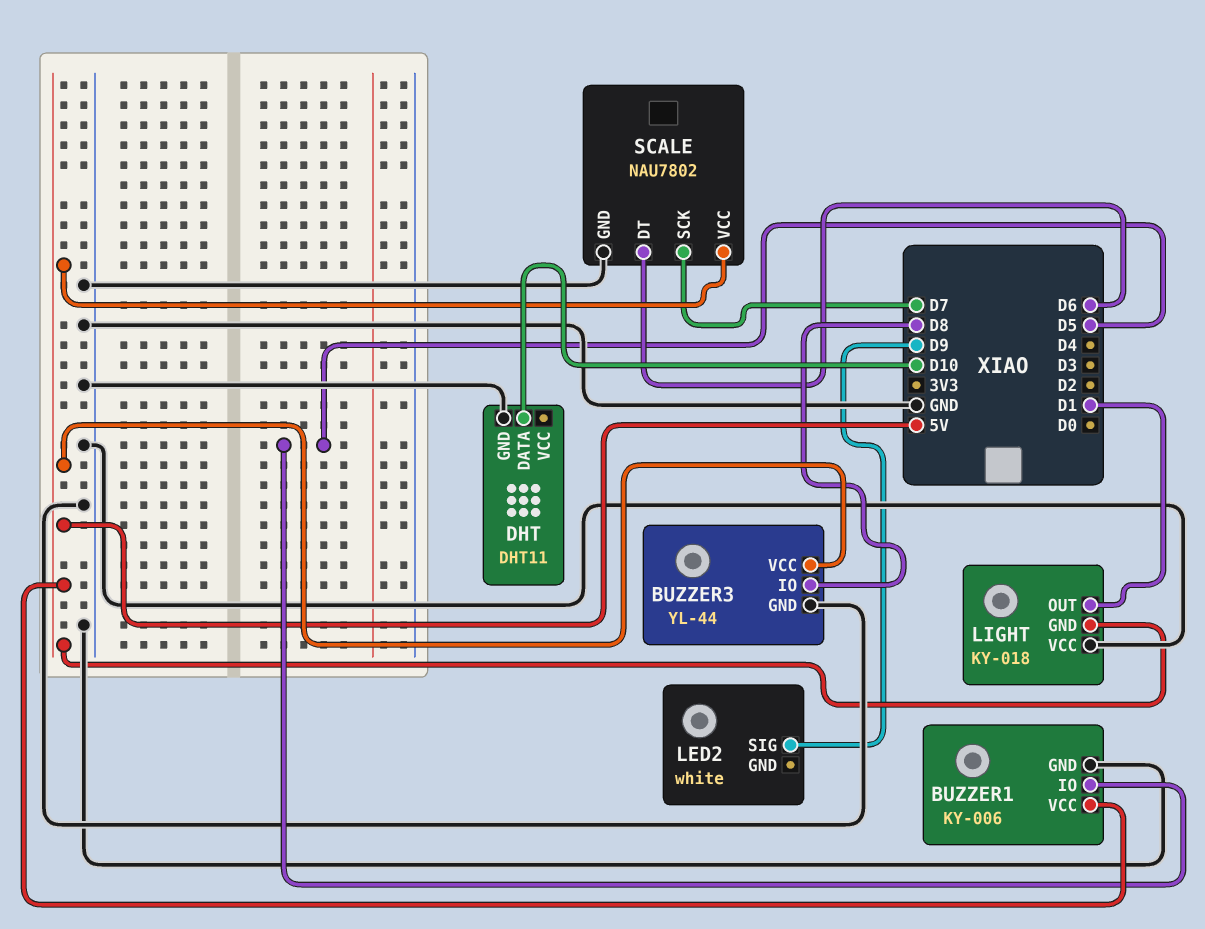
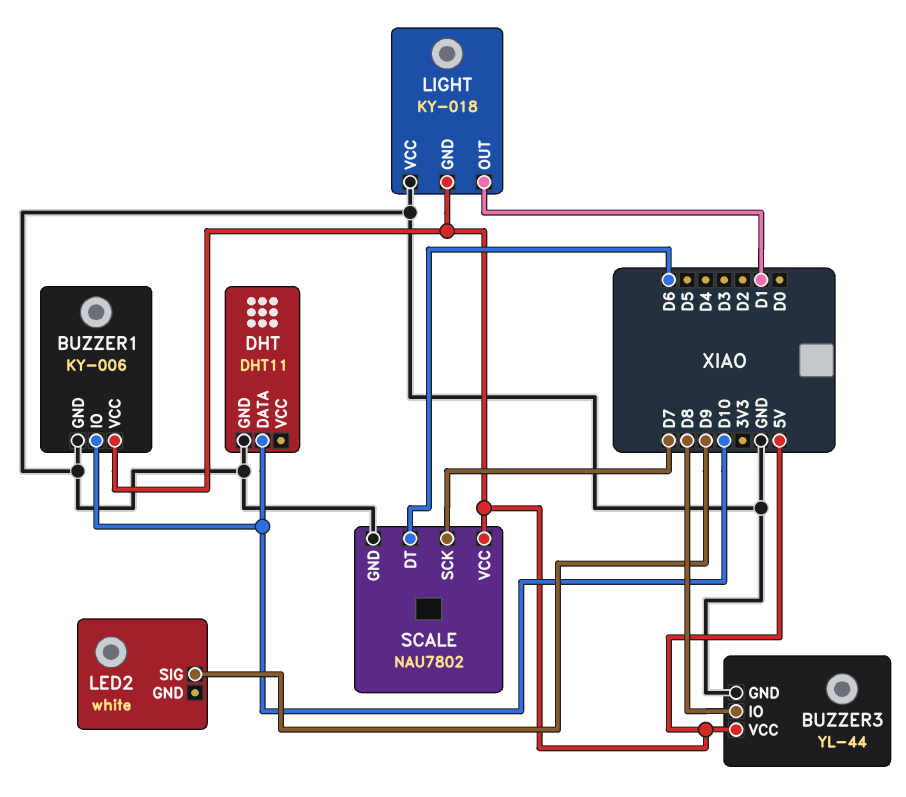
BUZZER1 pin IO: D5 -> D10

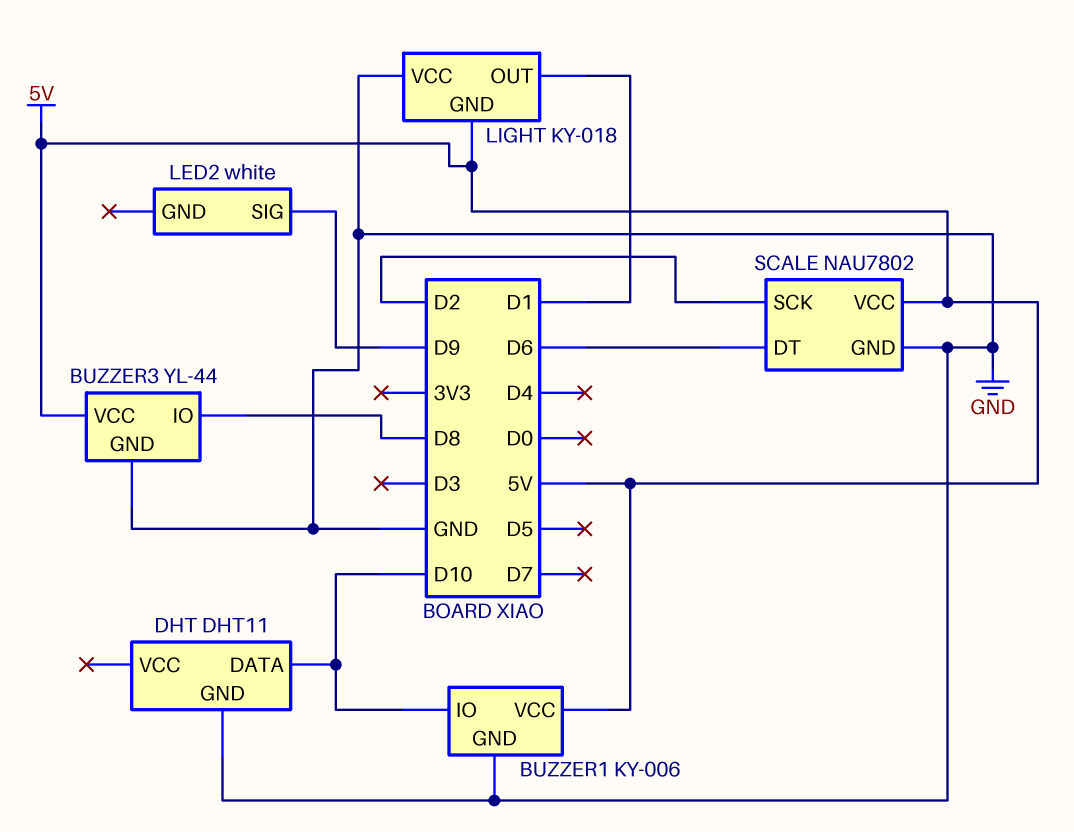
SCALE pin SCK: D7 -> D2

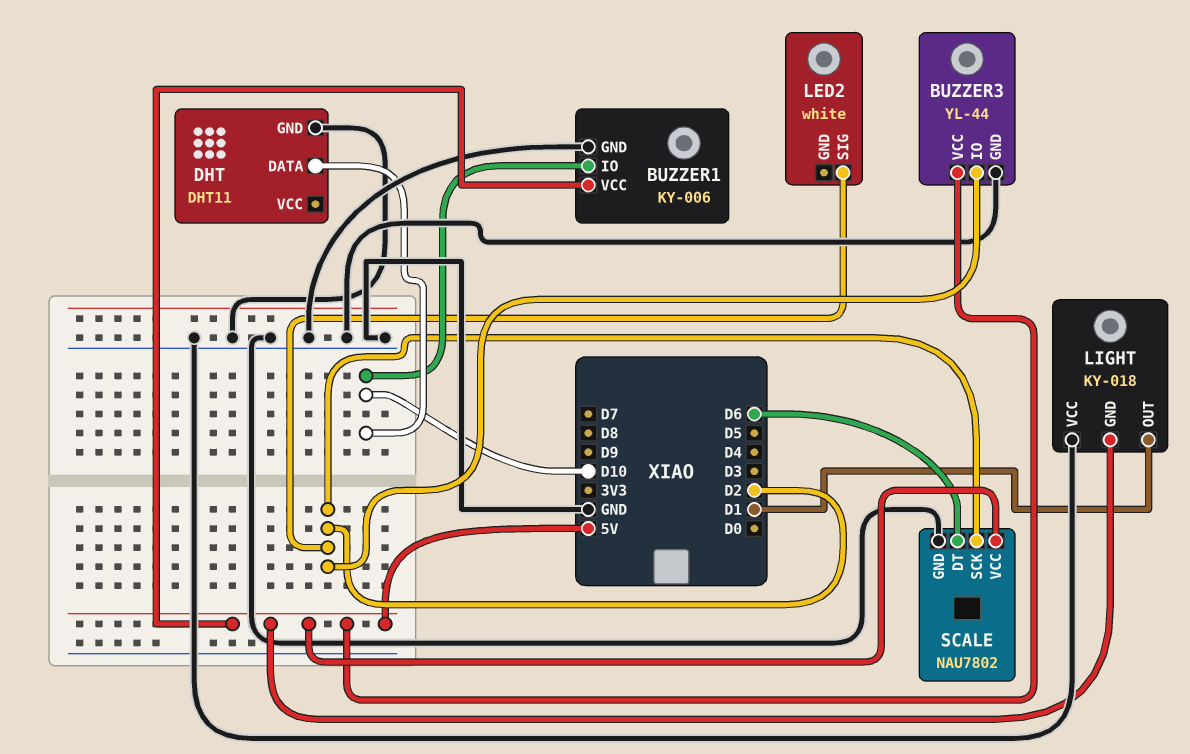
BUZZER3 pin IO: D8 -> D2
LED2 pin SIG: D9 -> D2

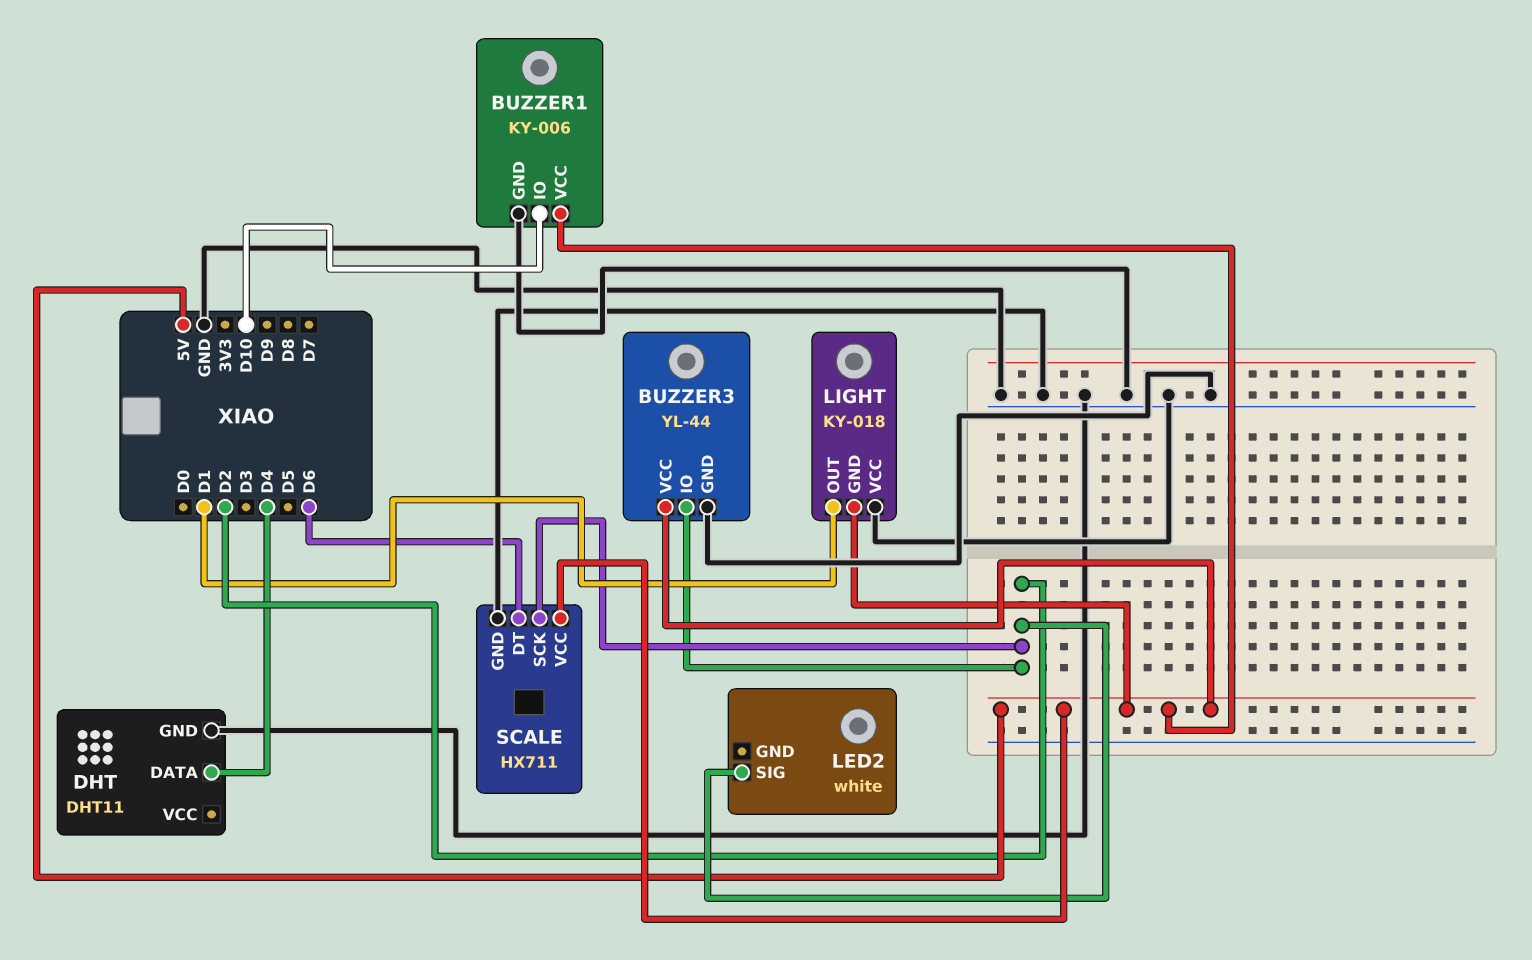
DHT pin DATA: D10 -> D4
SCALE: NAU7802 -> HX711

